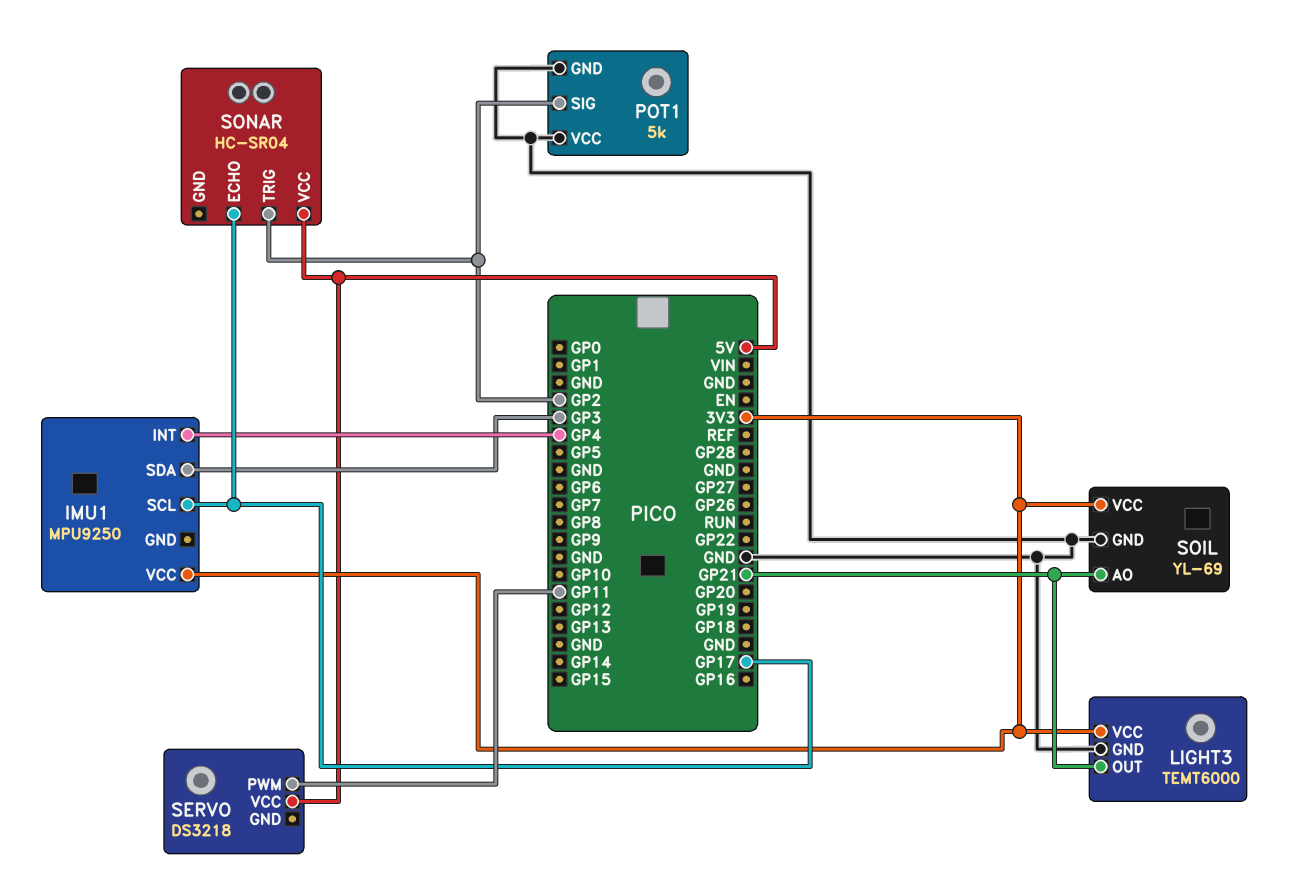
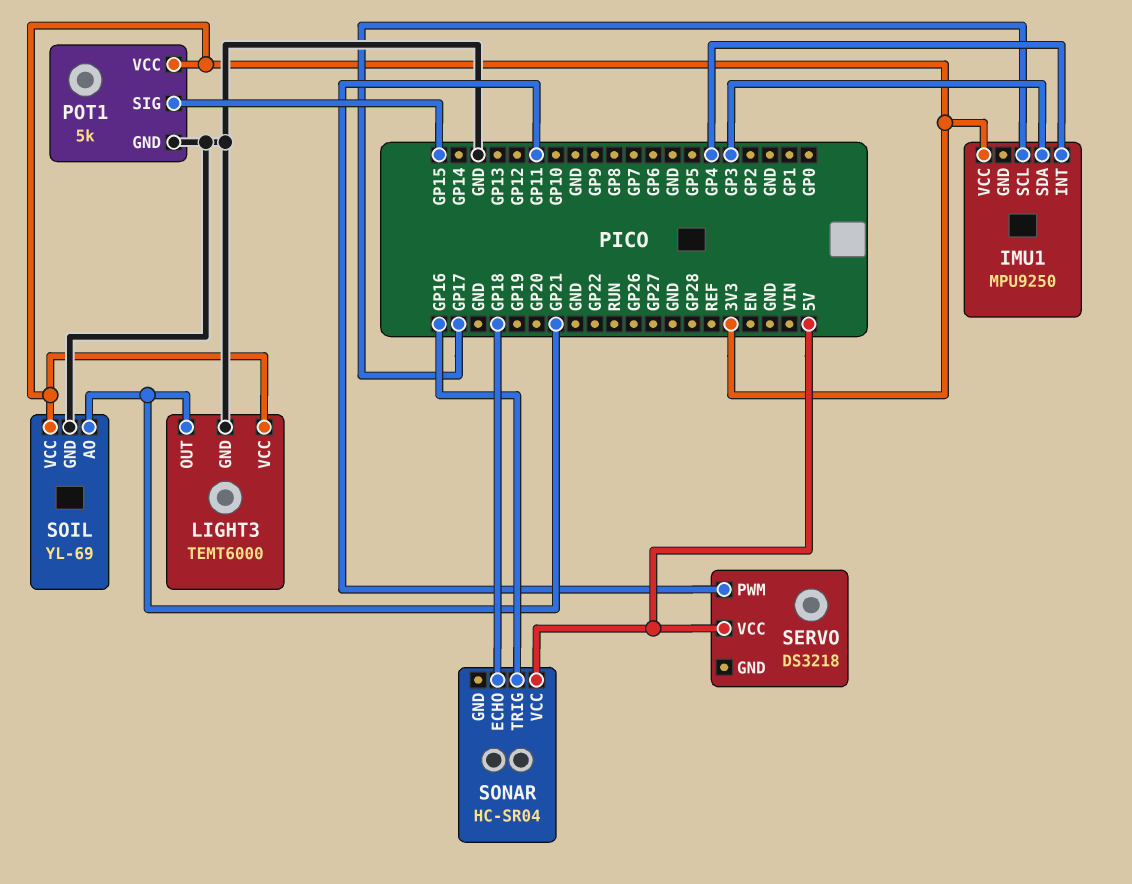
POT1 pin SIG: GP2 -> GP15
POT1 pin VCC: GND -> 3V3
SONAR pin ECHO: GP17 -> GP18
SONAR pin TRIG: GP2 -> GP16

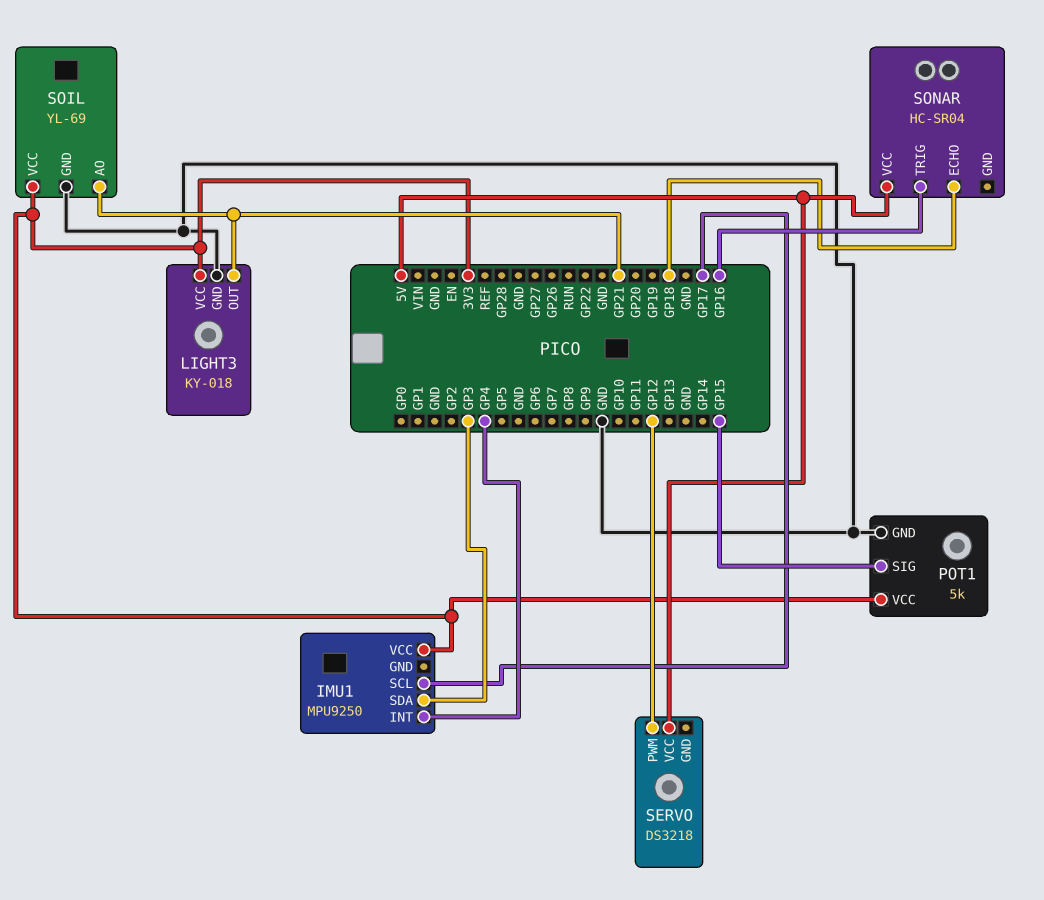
LIGHT3: TEMT6000 -> KY-018
SERVO pin PWM: GP11 -> GP12

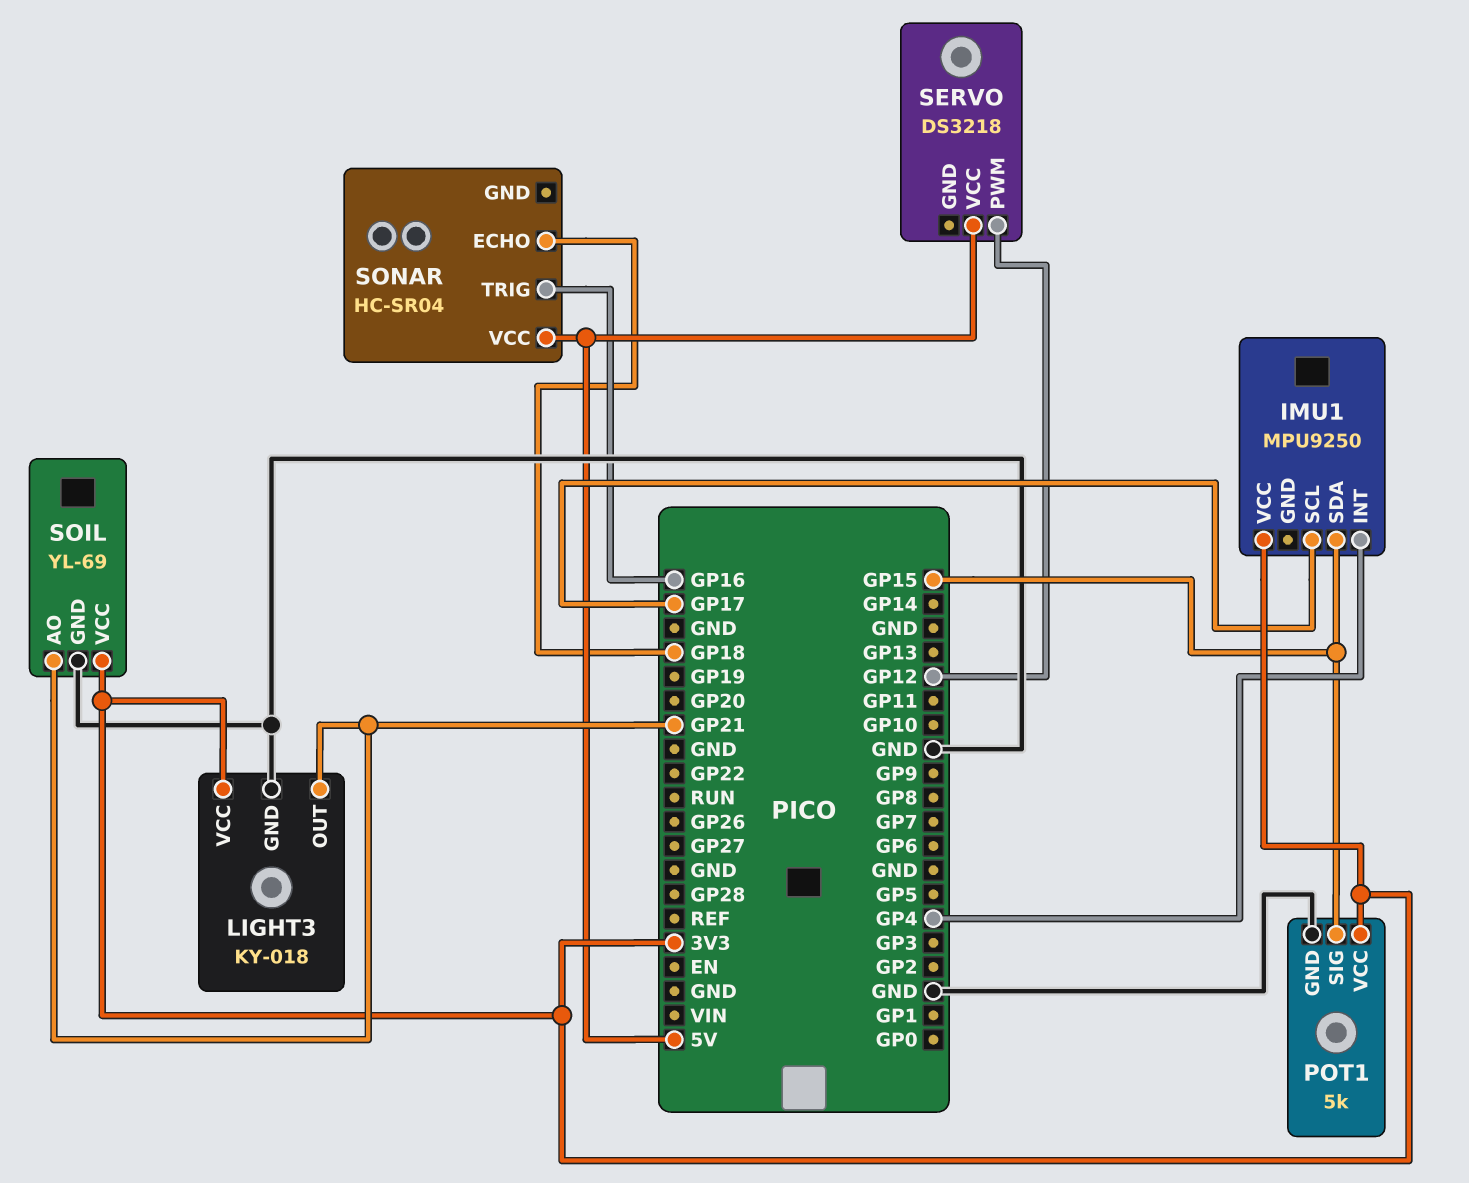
IMU1 pin SDA: GP3 -> GP15

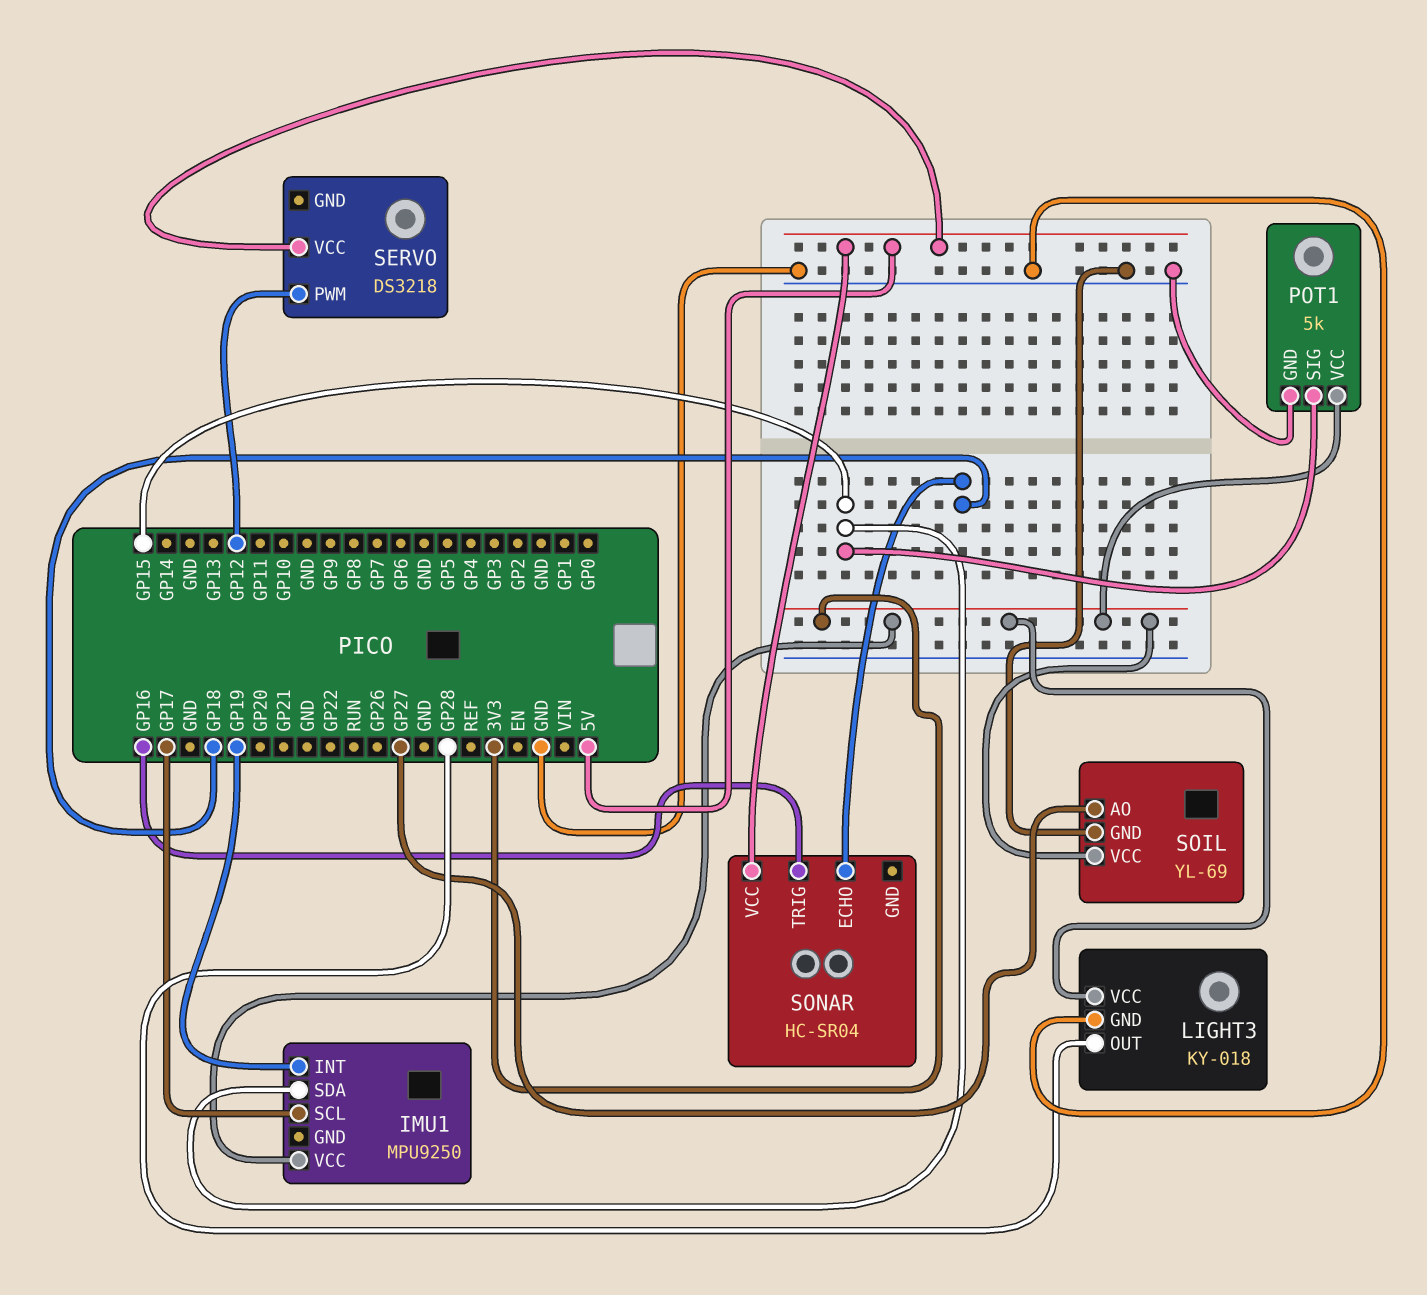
IMU1 pin INT: GP4 -> GP19
LIGHT3 pin OUT: GP21 -> GP28
SOIL pin AO: GP21 -> GP27

